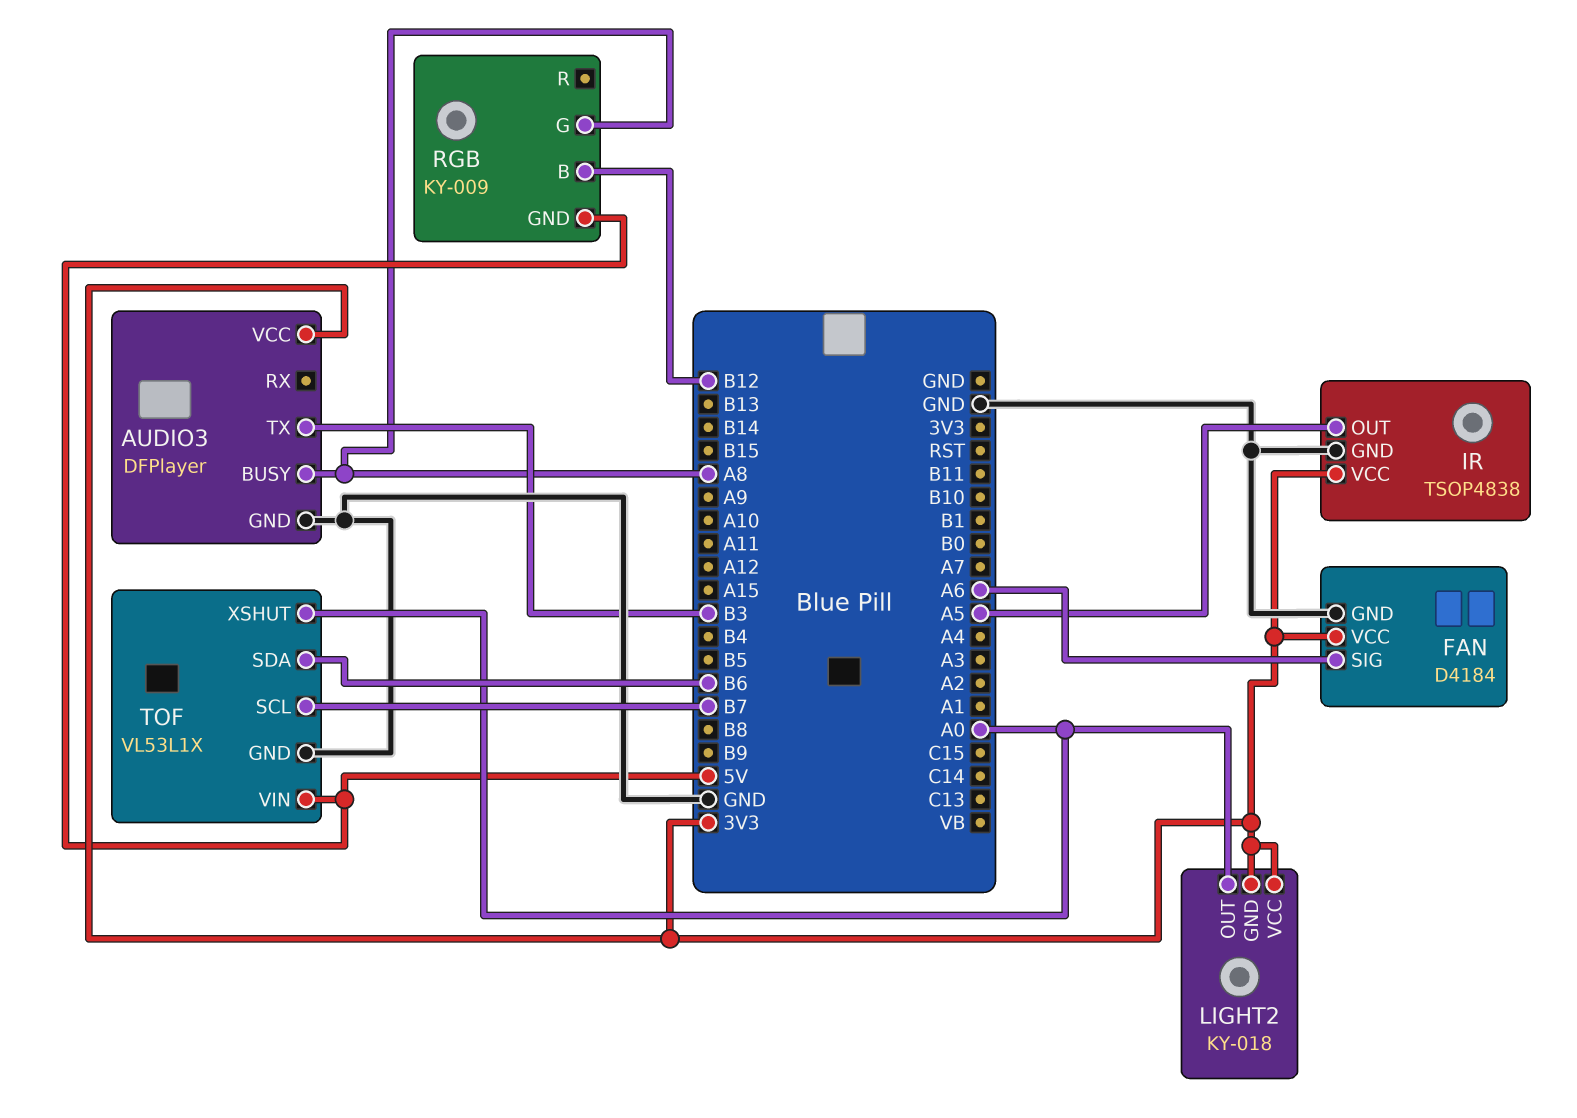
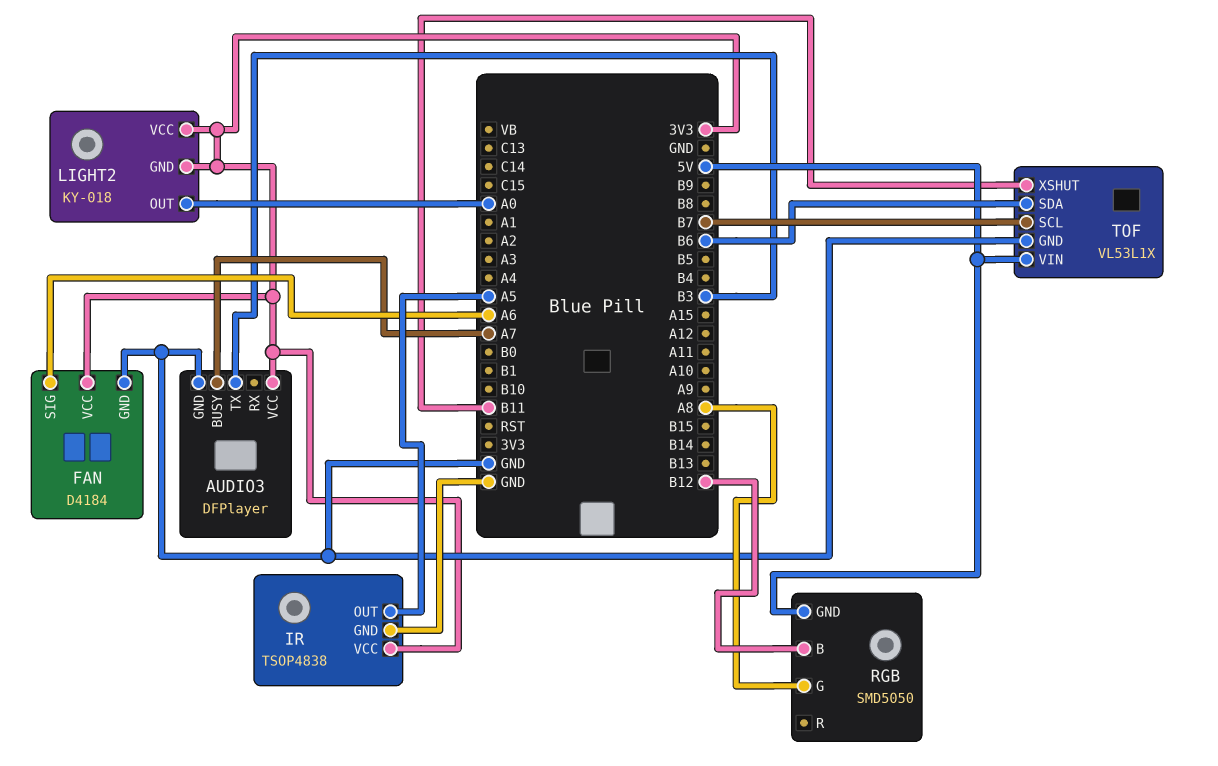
AUDIO3 pin BUSY: A8 -> A7
RGB: KY-009 -> SMD5050
TOF pin XSHUT: A0 -> B11

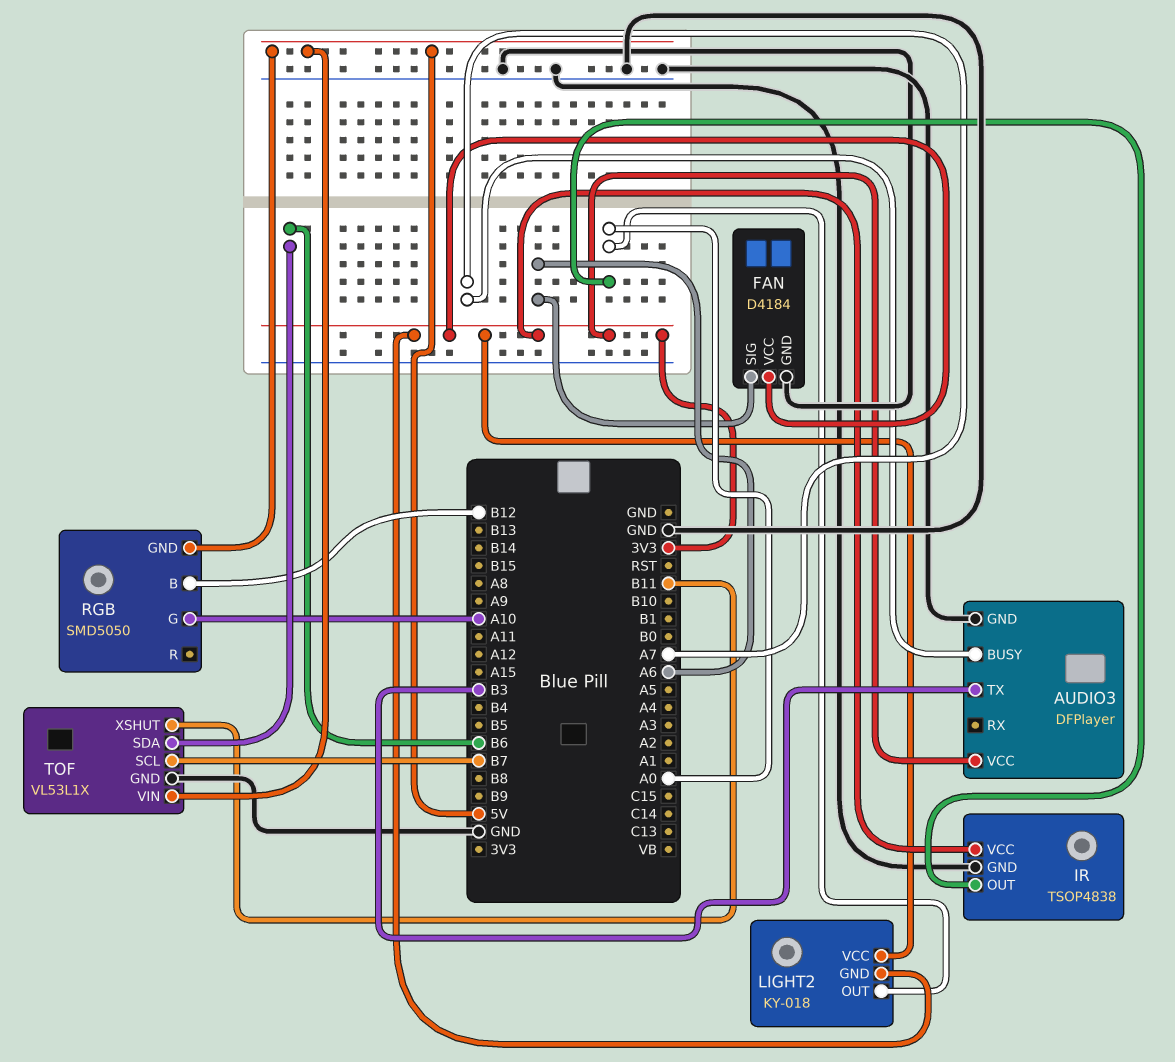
IR pin OUT: A5 -> A0
RGB pin G: A8 -> A10

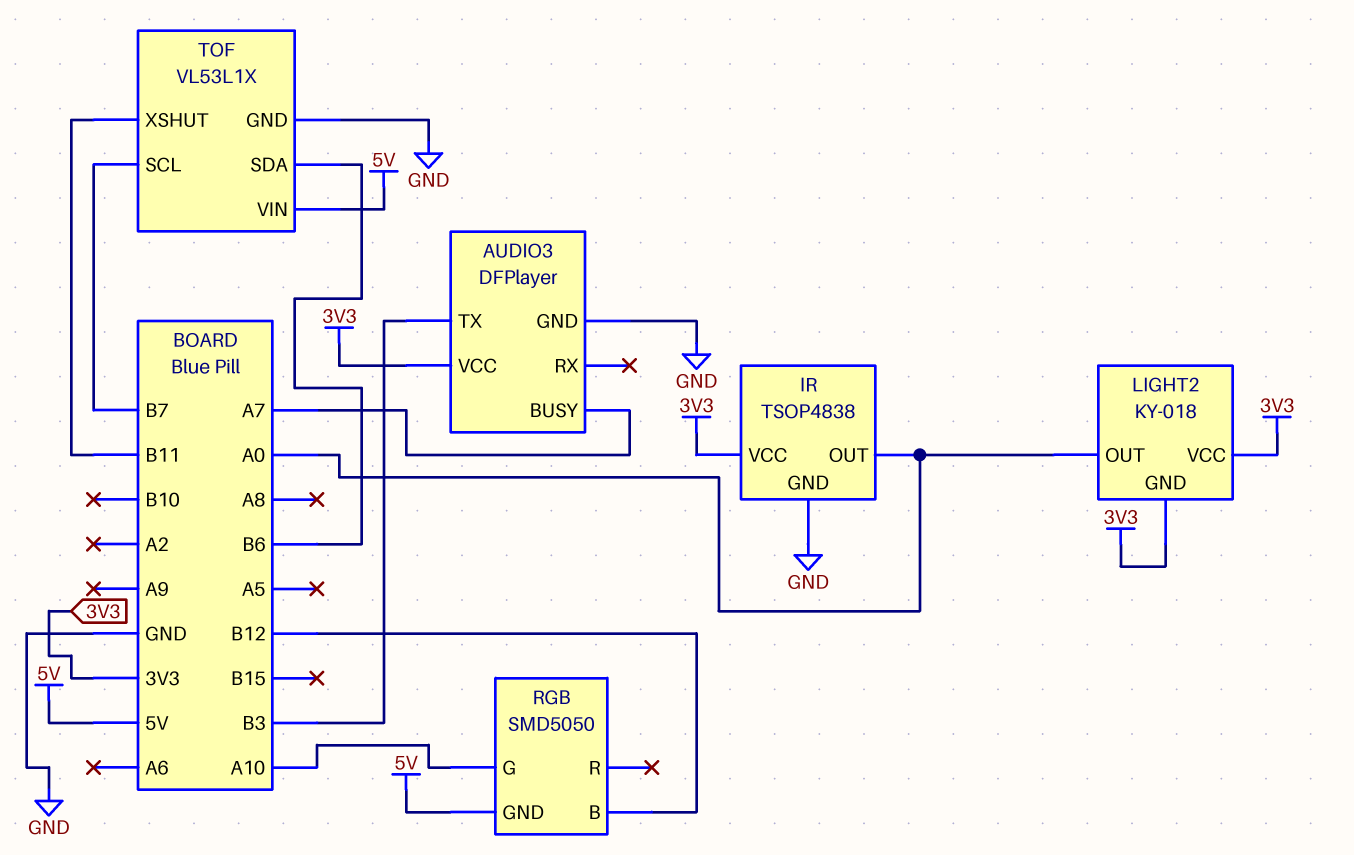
FAN: D4184 -> none
FAN pin GND: GND -> none
FAN pin SIG: A6 -> none
FAN pin VCC: 3V3 -> none

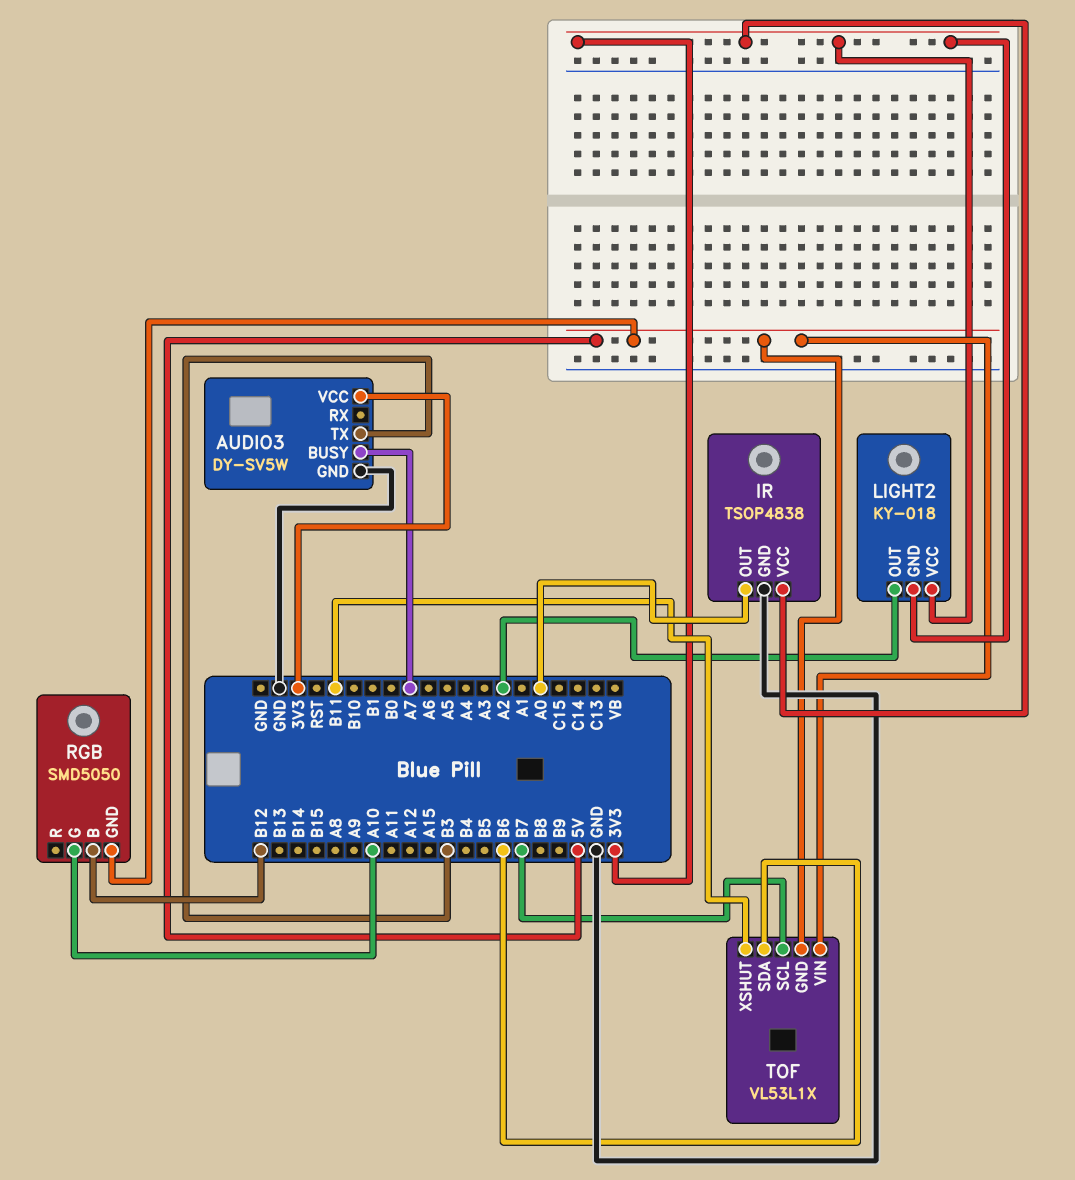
AUDIO3: DFPlayer -> DY-SV5W
LIGHT2 pin OUT: A0 -> A2
TOF pin GND: GND -> 5V

